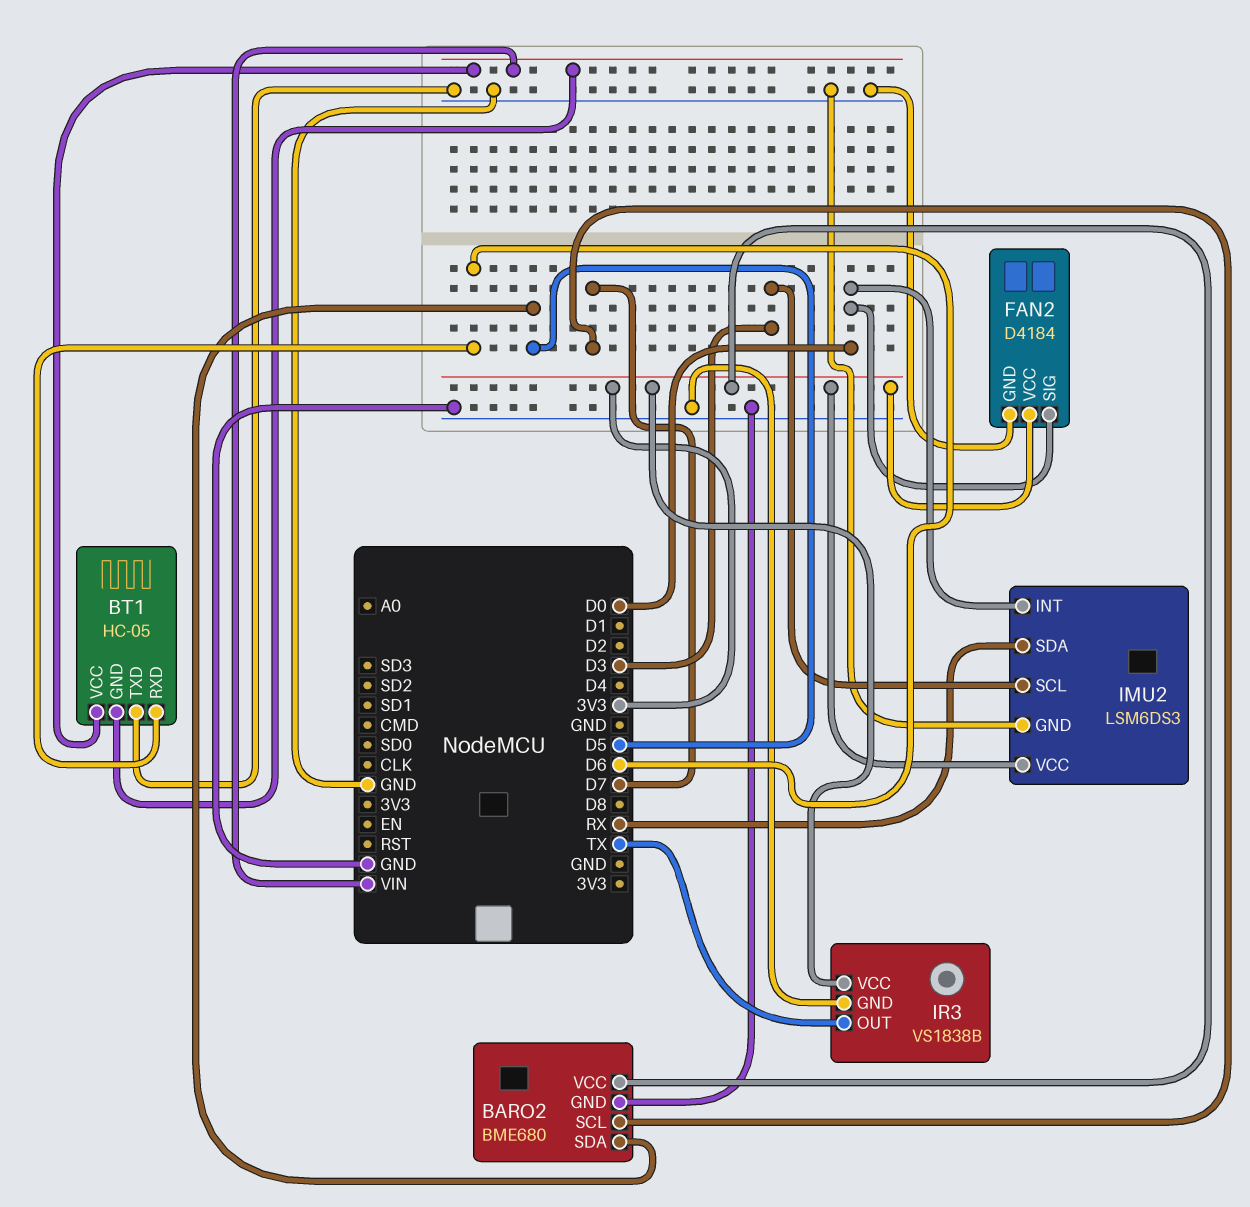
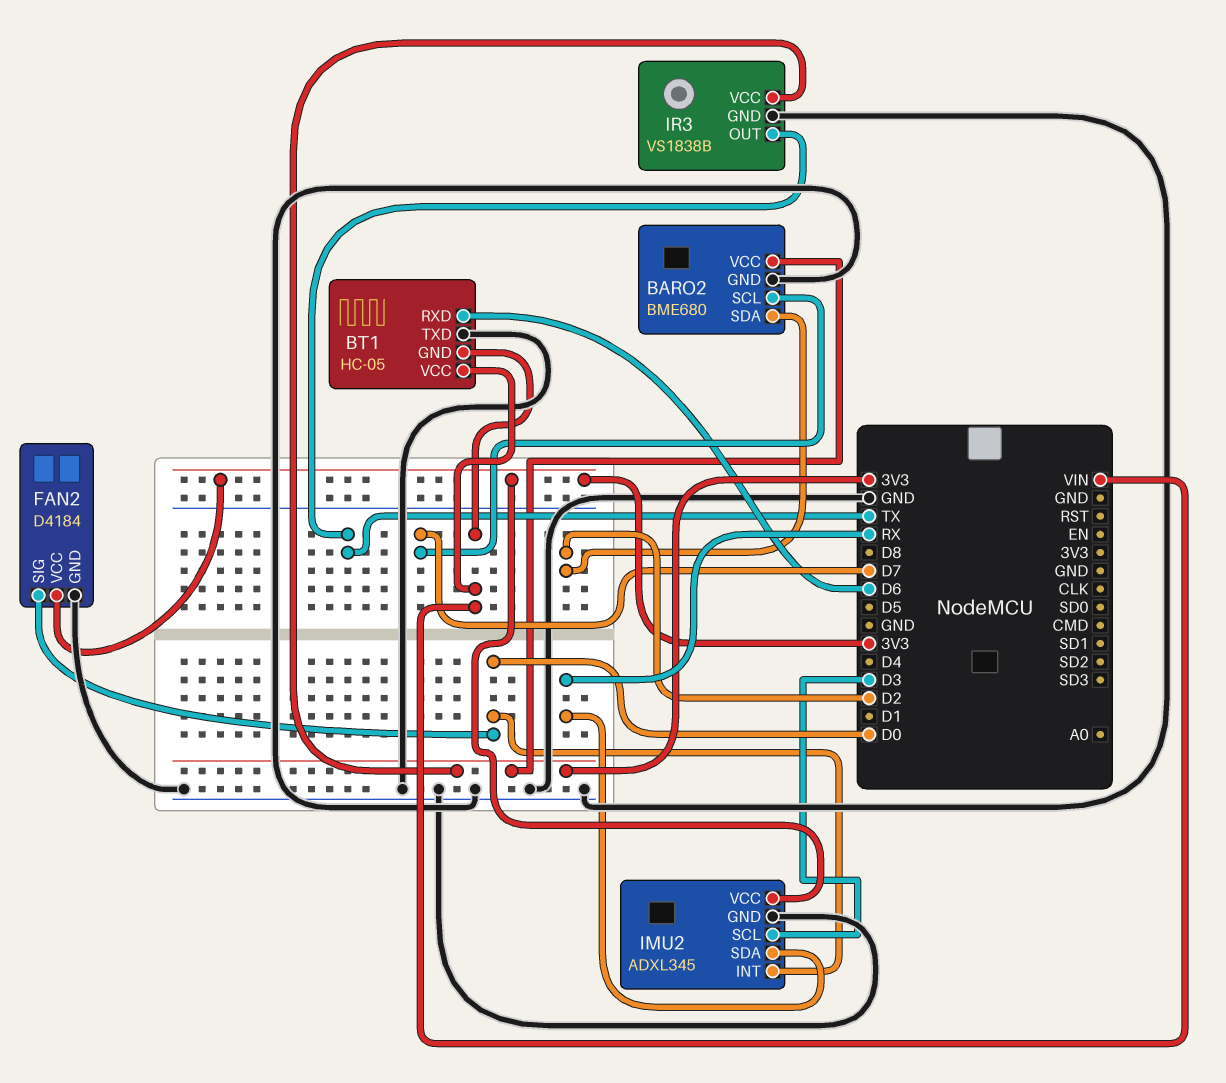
BARO2 pin SDA: D5 -> D2
IMU2: LSM6DS3 -> ADXL345

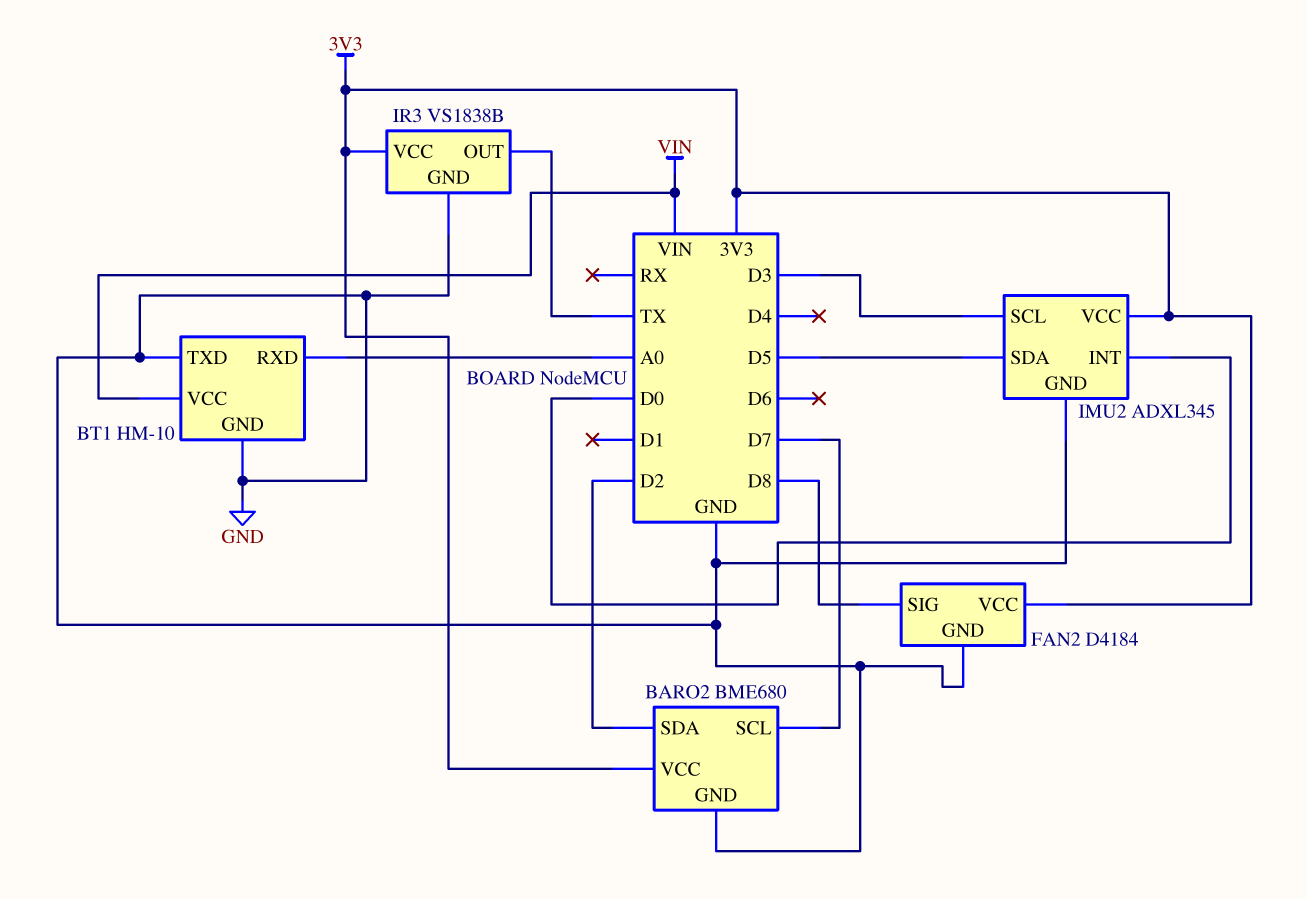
BT1: HC-05 -> HM-10
BT1 pin GND: VIN -> GND
BT1 pin RXD: D6 -> A0
FAN2 pin SIG: D0 -> D8
IMU2 pin SDA: RX -> D5

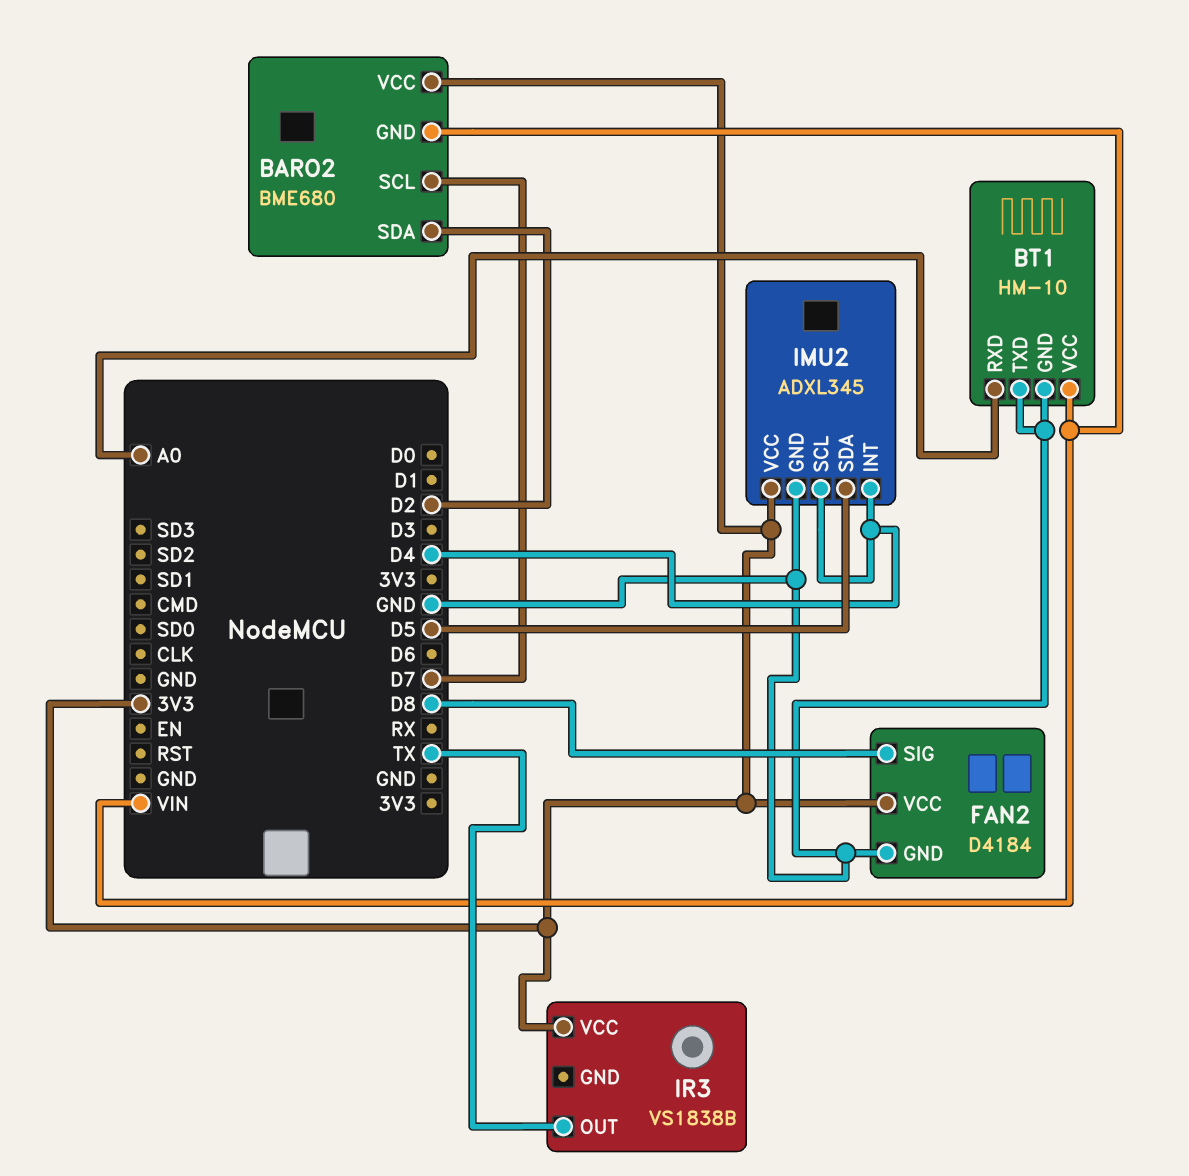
BARO2 pin GND: GND -> VIN
IMU2 pin INT: D0 -> D4
IMU2 pin SCL: D3 -> D4
IR3 pin GND: GND -> none

